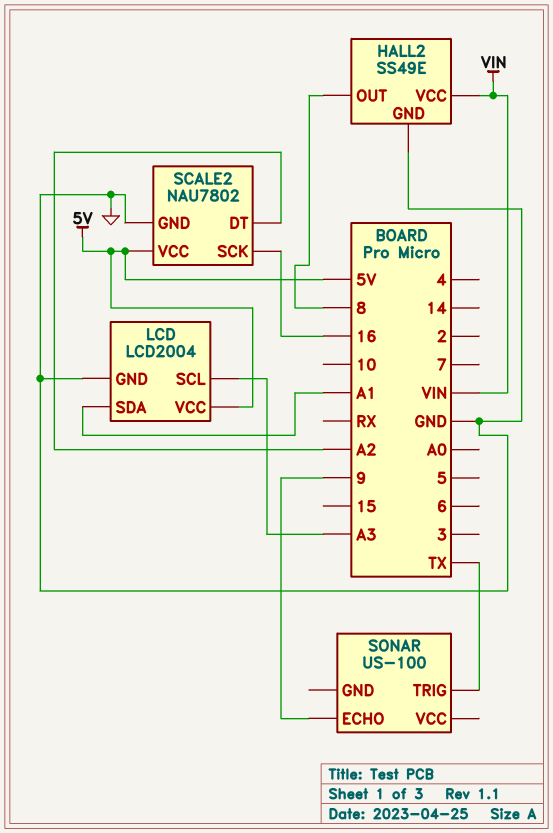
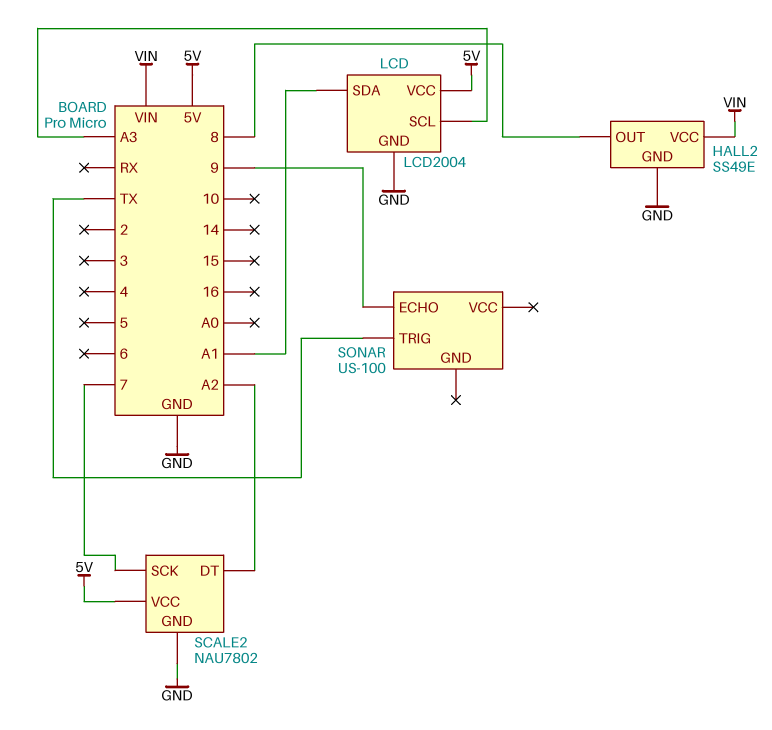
SCALE2 pin SCK: 16 -> 7

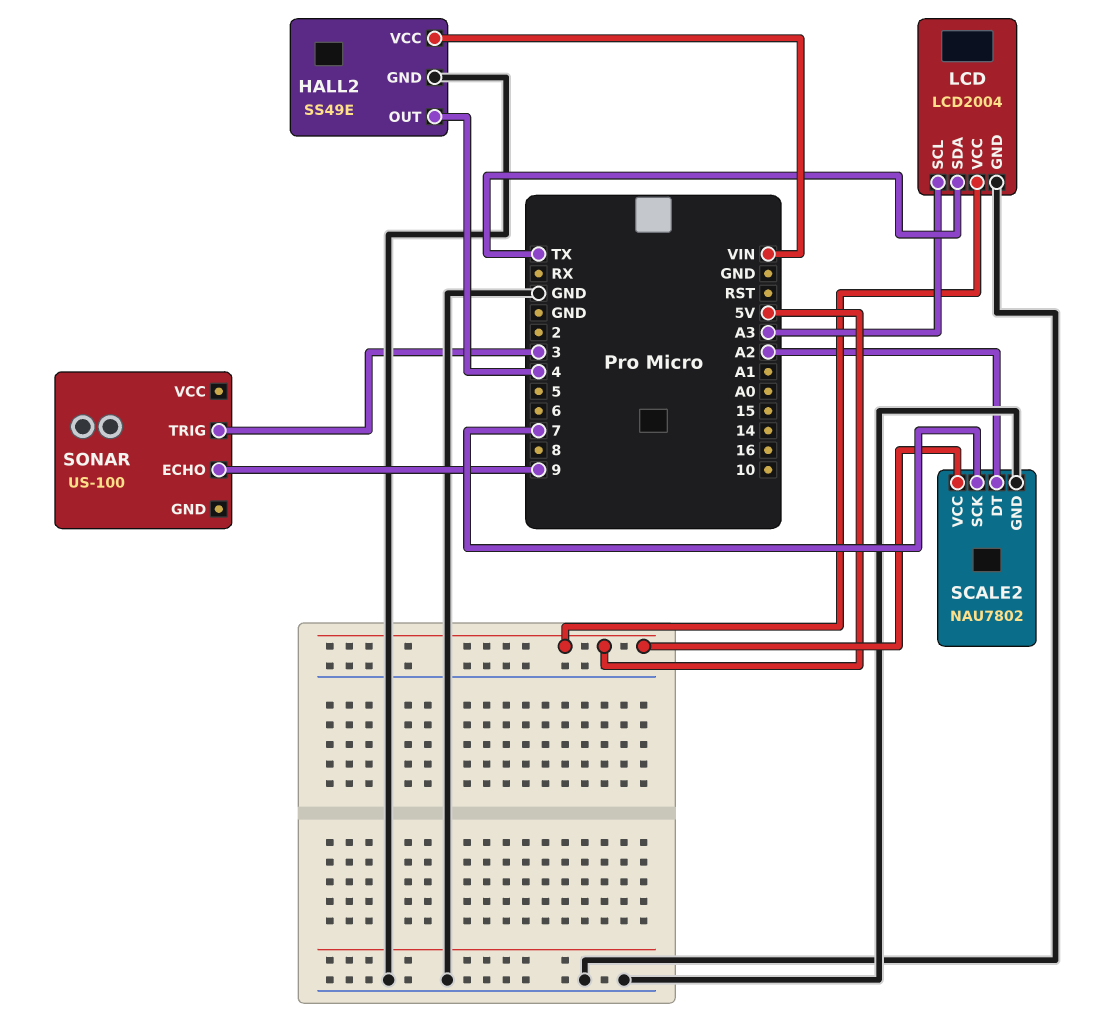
HALL2 pin OUT: 8 -> 4
LCD pin SDA: A1 -> TX
SONAR pin TRIG: TX -> 3

